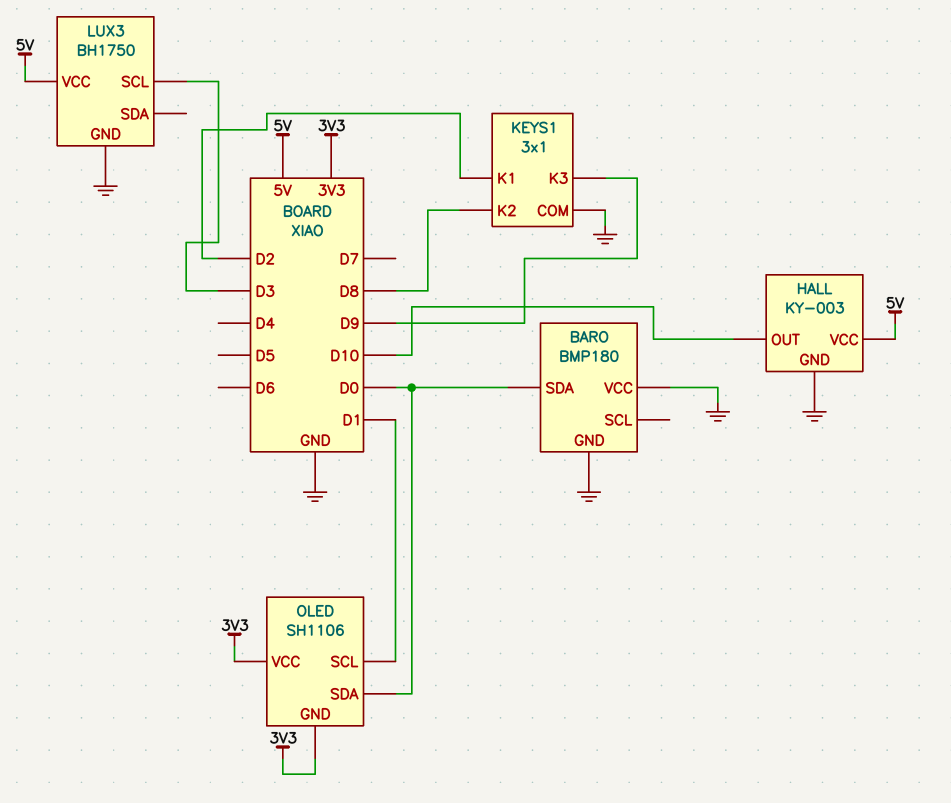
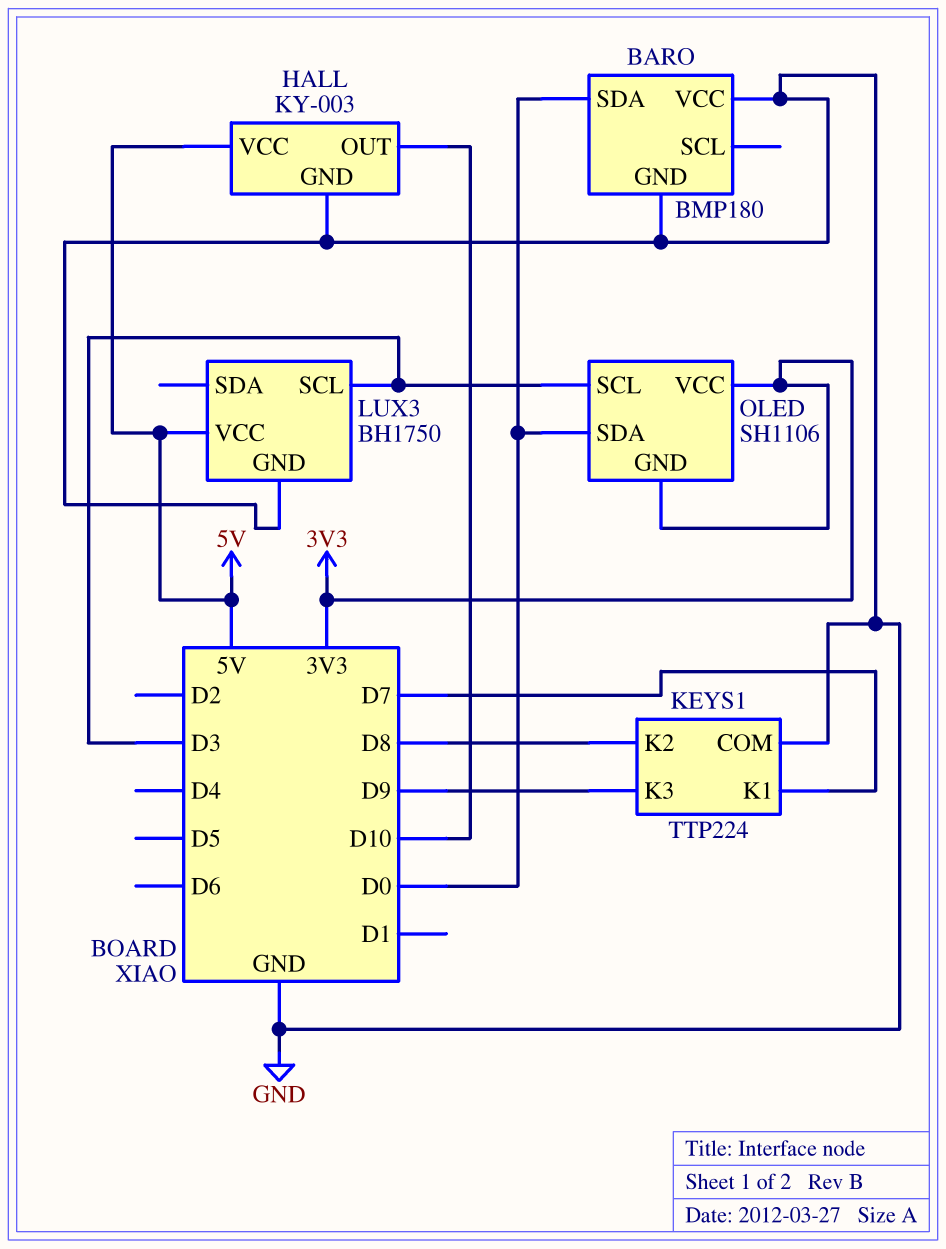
KEYS1: 3x1 -> TTP224
KEYS1 pin K1: D2 -> D7
OLED pin SCL: D1 -> D3

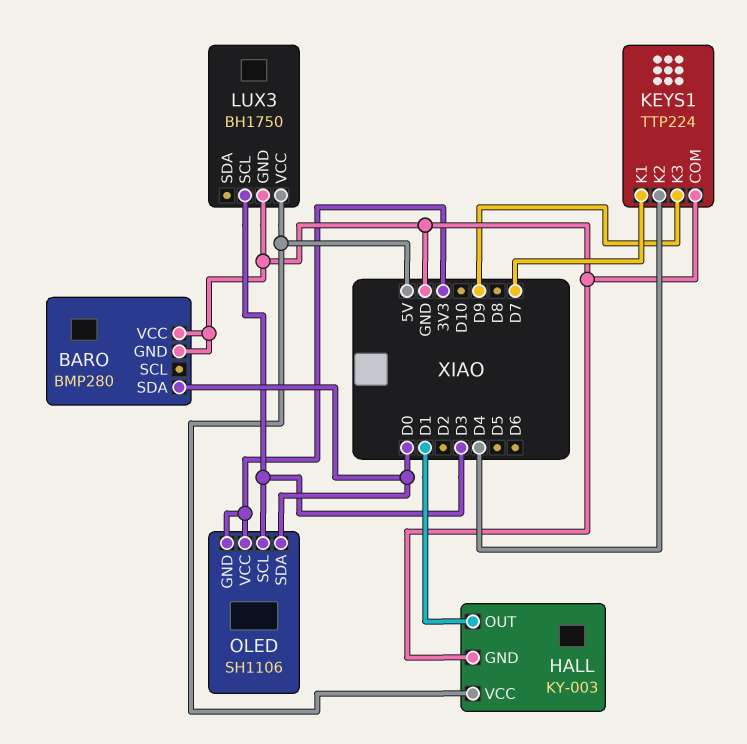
BARO: BMP180 -> BMP280
HALL pin OUT: D10 -> D1
KEYS1 pin K2: D8 -> D4

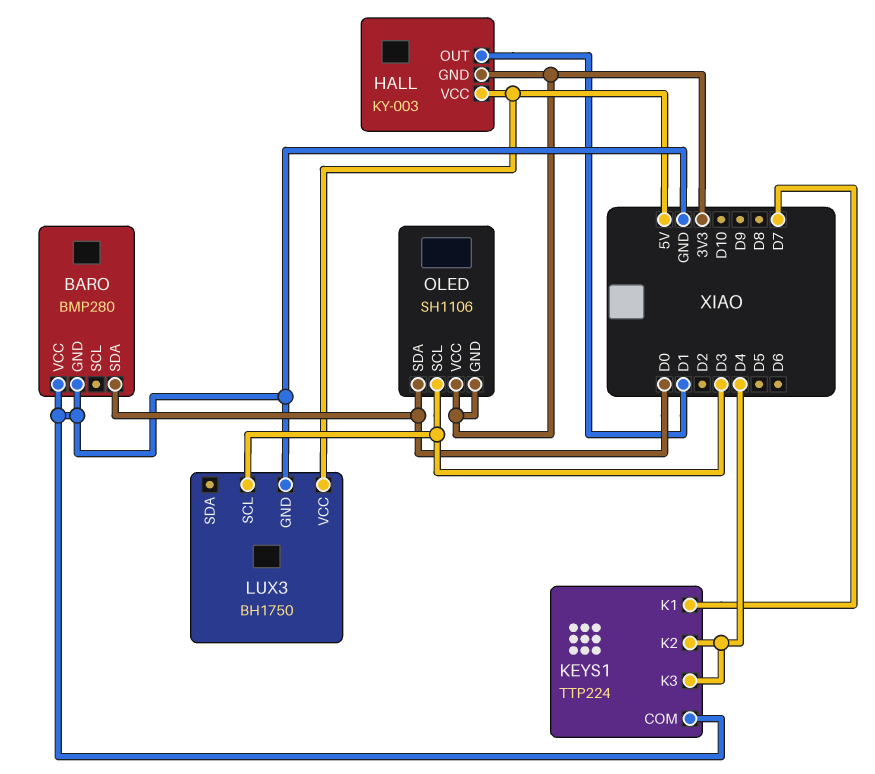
HALL pin GND: GND -> 3V3
KEYS1 pin K3: D9 -> D4

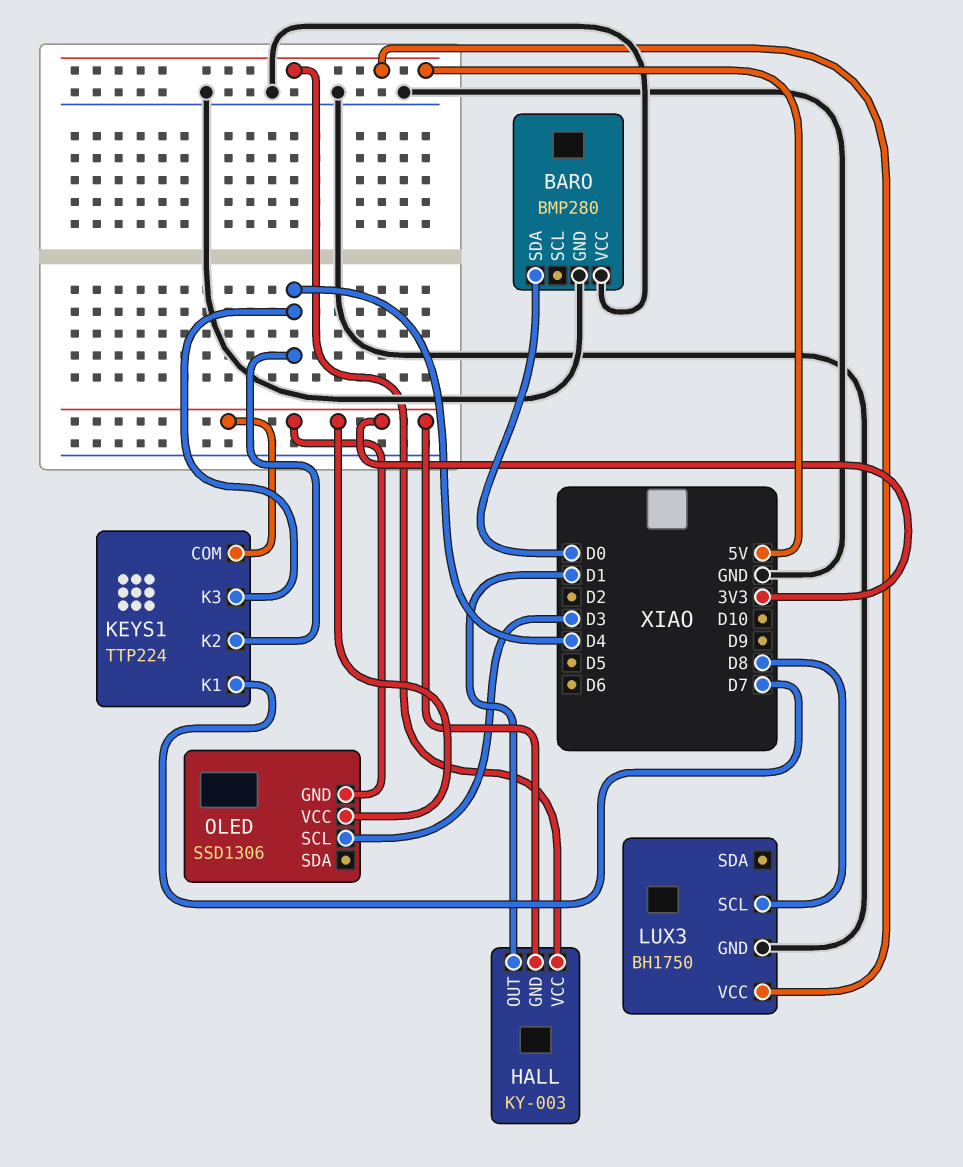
KEYS1 pin COM: GND -> 3V3
LUX3 pin SCL: D3 -> D8
OLED: SH1106 -> SSD1306
OLED pin SDA: D0 -> none

